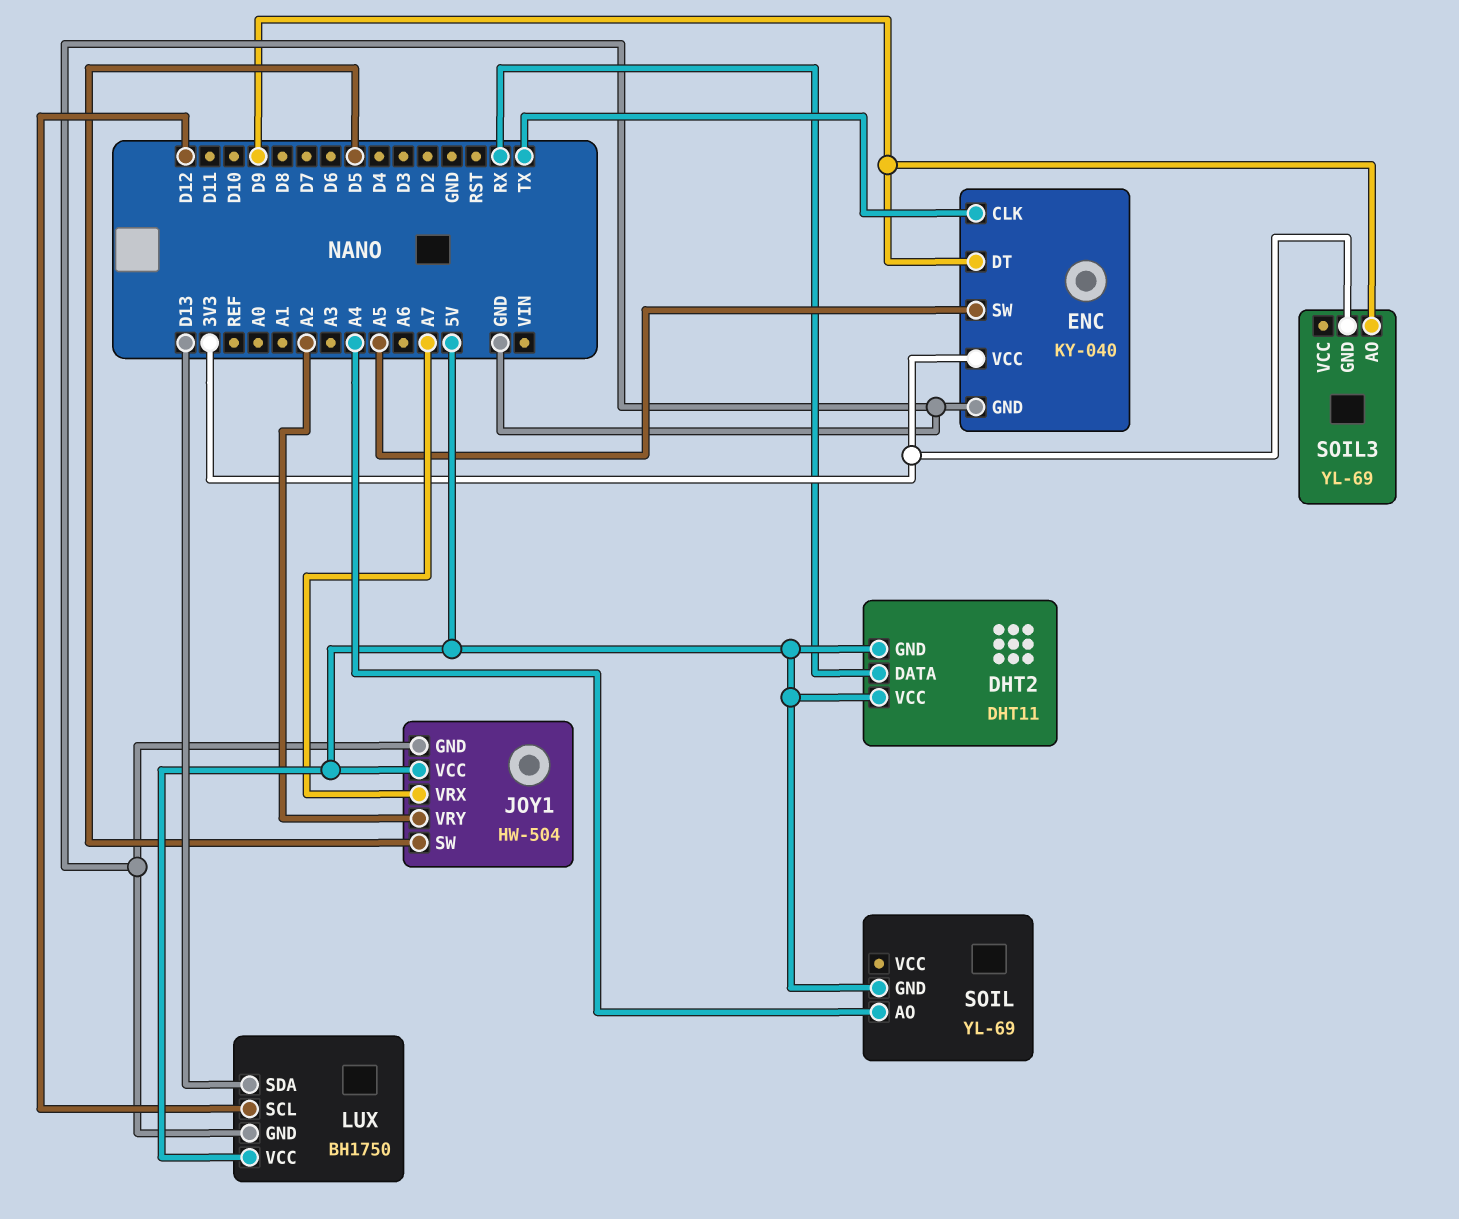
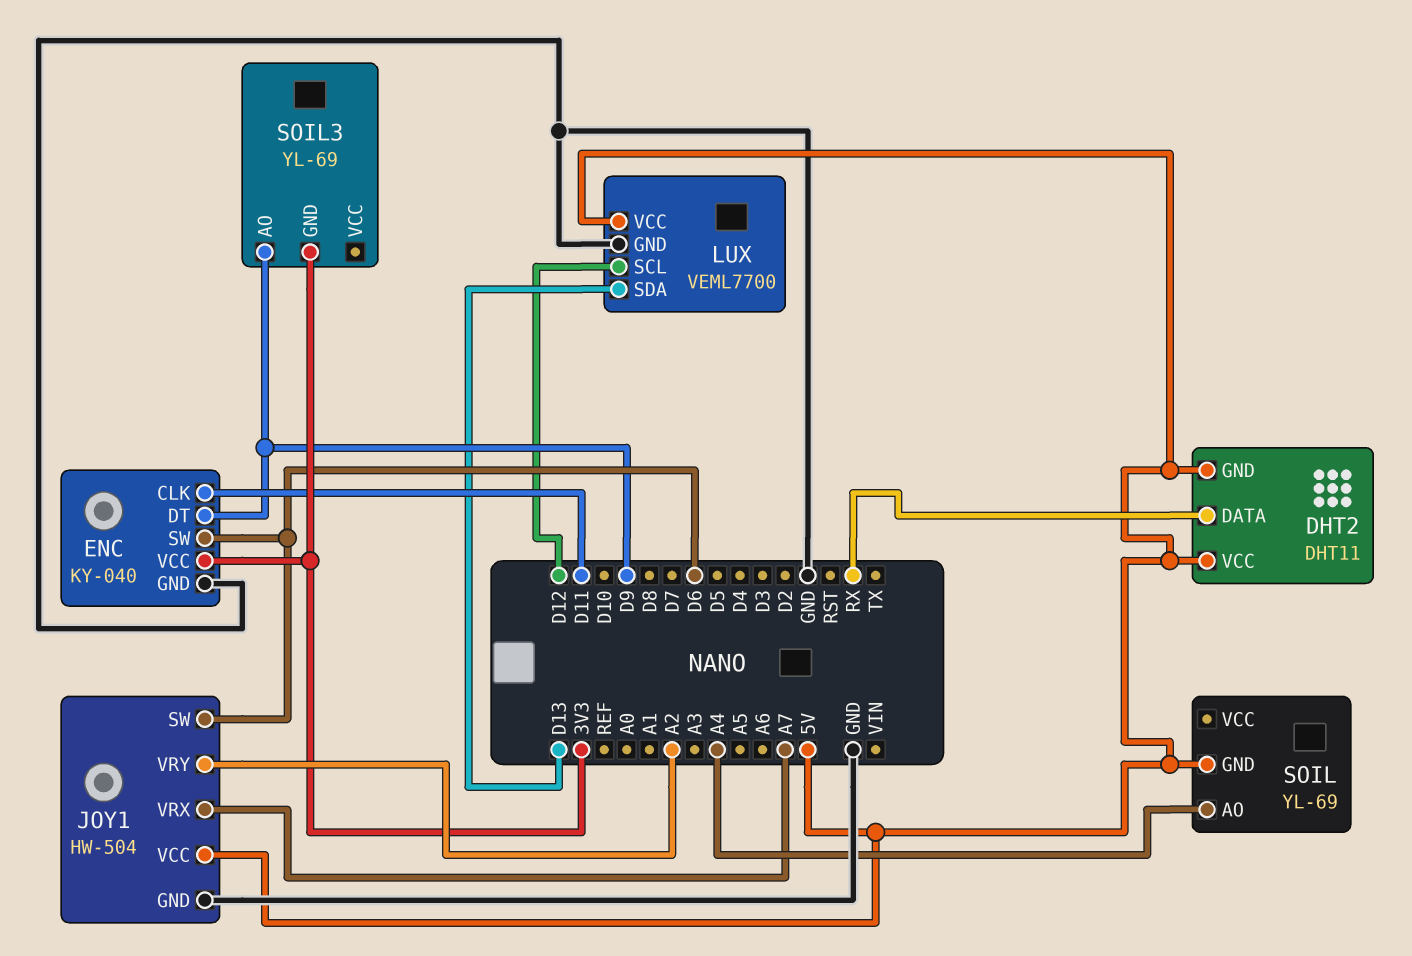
ENC pin CLK: TX -> D11
ENC pin SW: A5 -> D6
JOY1 pin SW: D5 -> D6
LUX: BH1750 -> VEML7700

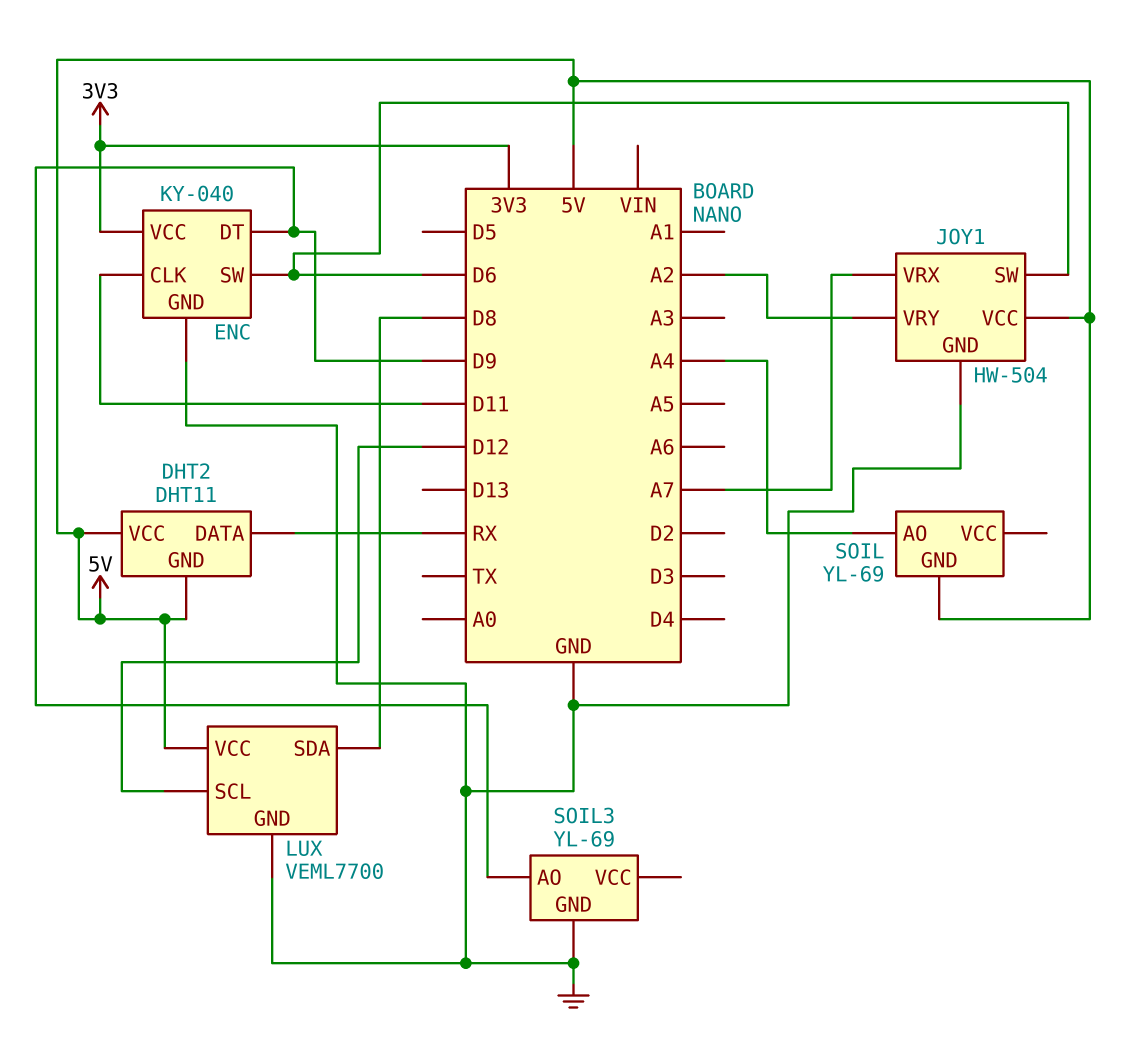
LUX pin SDA: D13 -> D8
SOIL3 pin GND: 3V3 -> GND

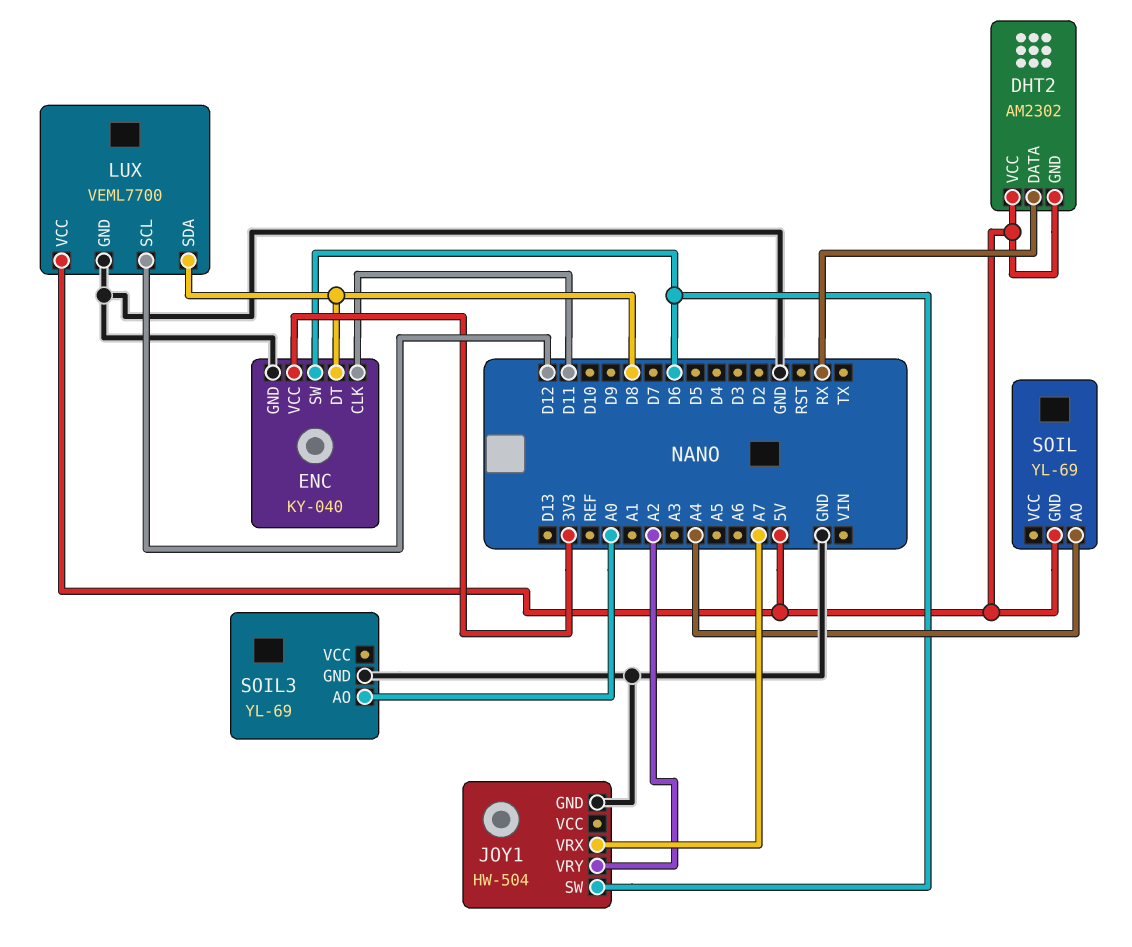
DHT2: DHT11 -> AM2302
ENC pin DT: D9 -> D8
JOY1 pin VCC: 5V -> none
SOIL3 pin AO: D9 -> A0

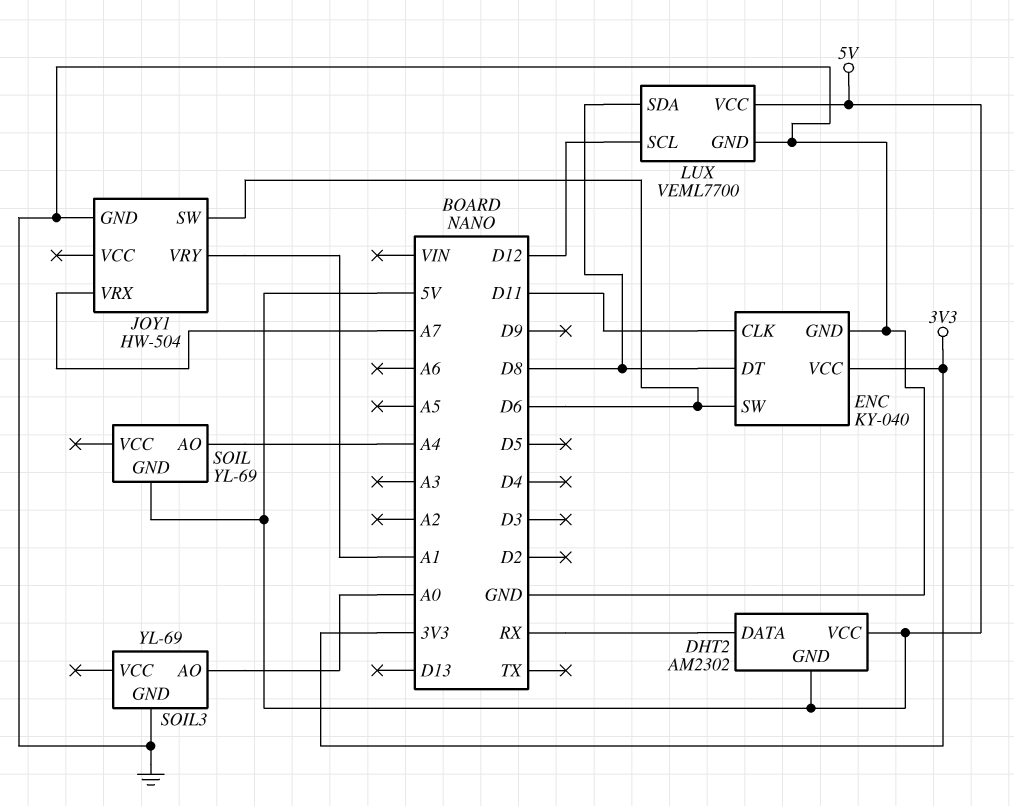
JOY1 pin VRY: A2 -> A1

